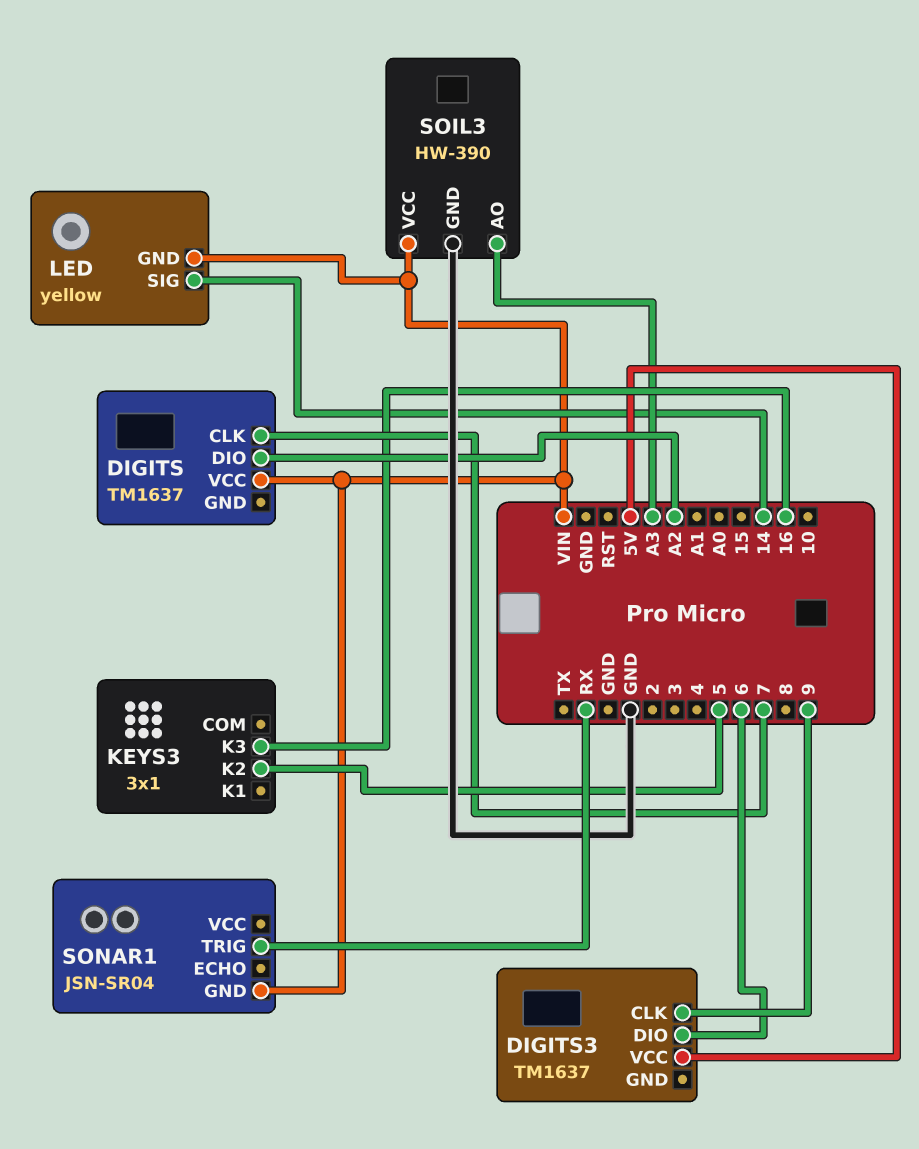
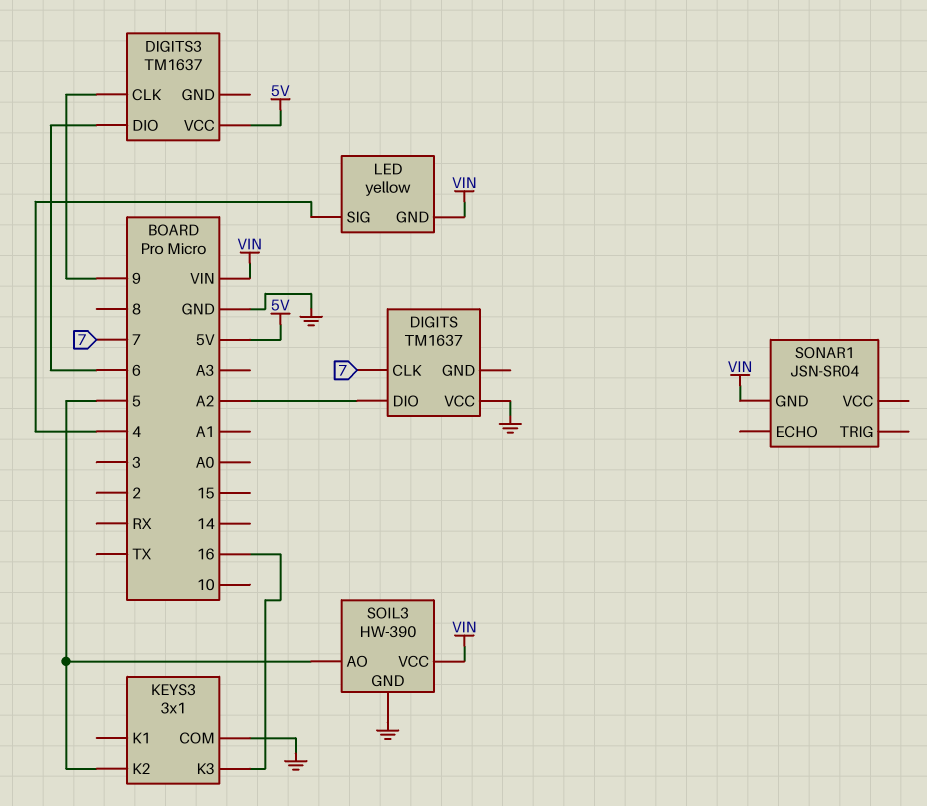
DIGITS pin VCC: VIN -> GND
KEYS3 pin COM: none -> GND
LED pin SIG: 14 -> 4
SOIL3 pin AO: A3 -> 5
SONAR1 pin TRIG: RX -> none

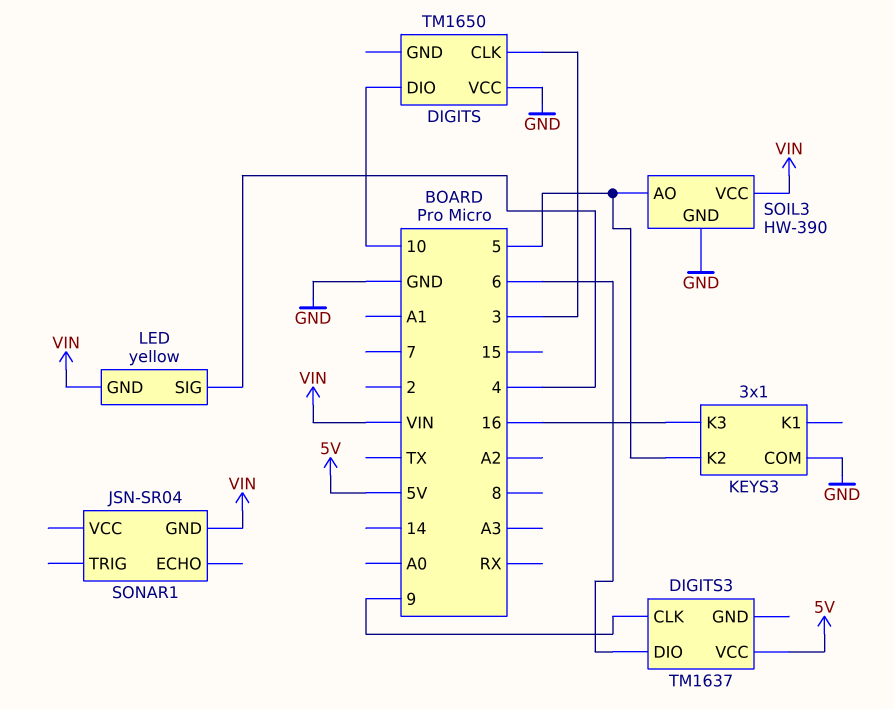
DIGITS: TM1637 -> TM1650
DIGITS pin CLK: 7 -> 3
DIGITS pin DIO: A2 -> 10

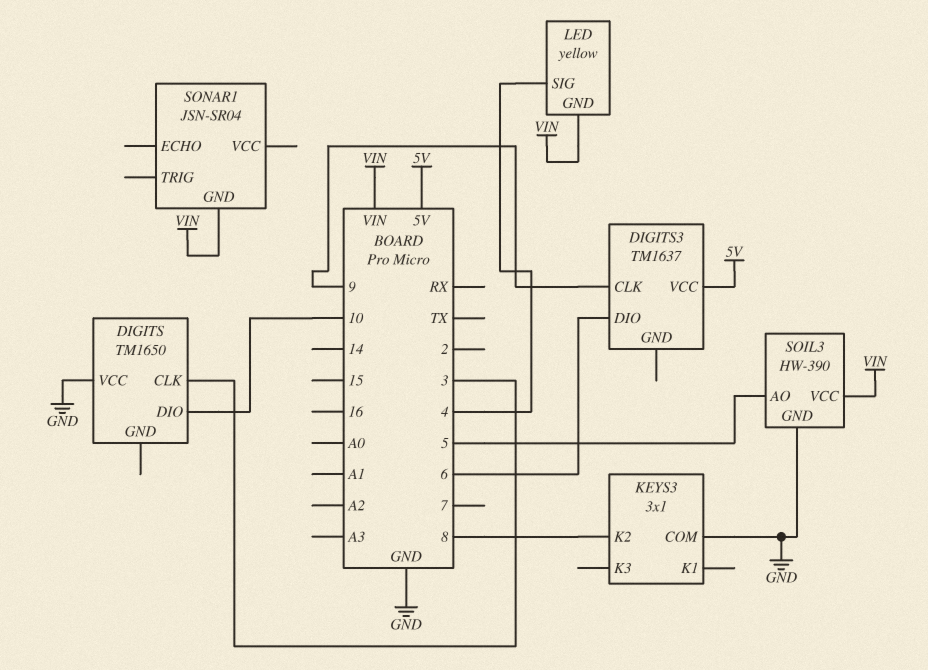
KEYS3 pin K2: 5 -> 8
KEYS3 pin K3: 16 -> none

